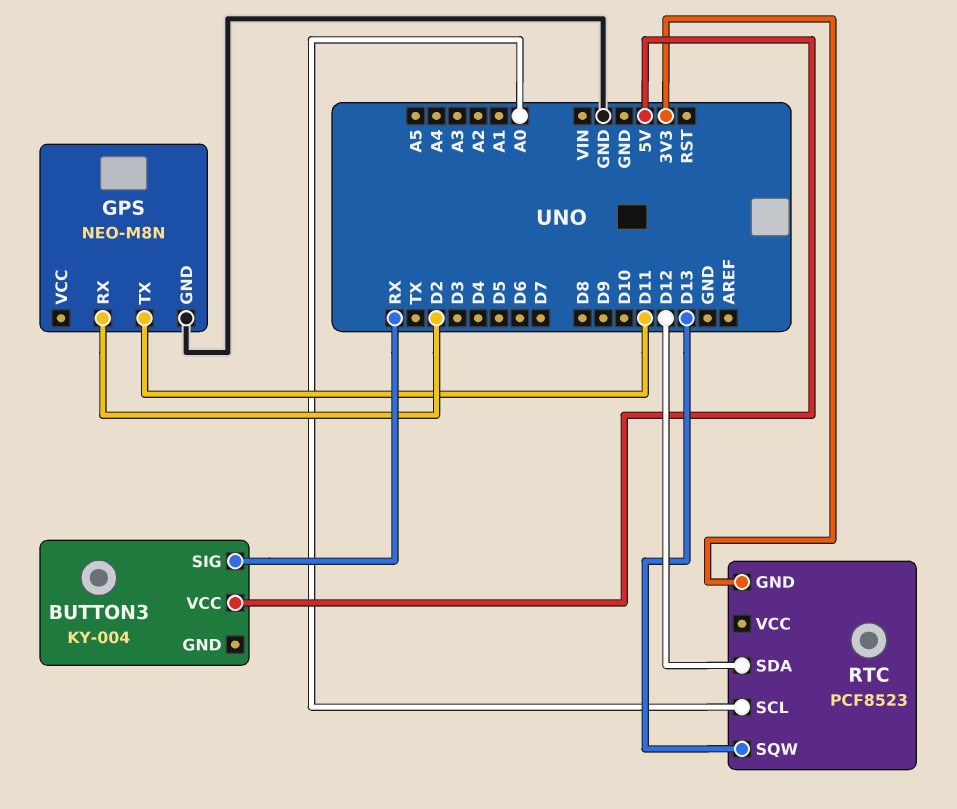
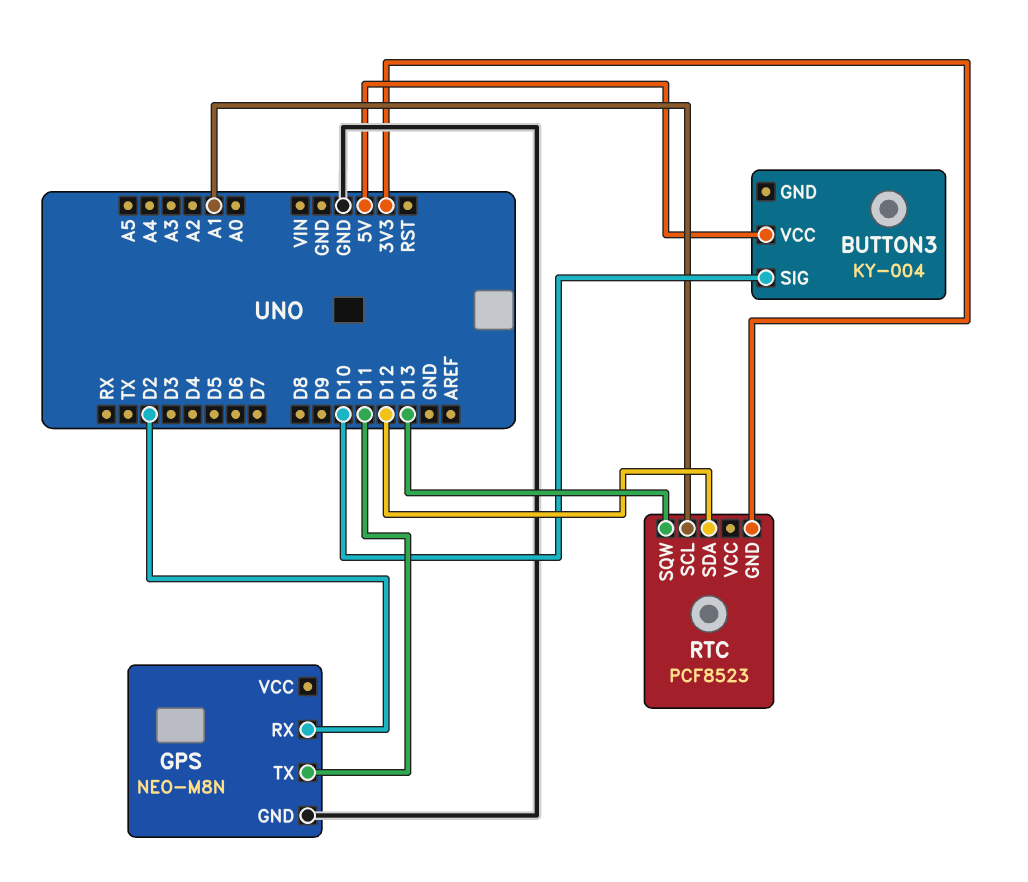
BUTTON3 pin SIG: RX -> D10
RTC pin SCL: A0 -> A1

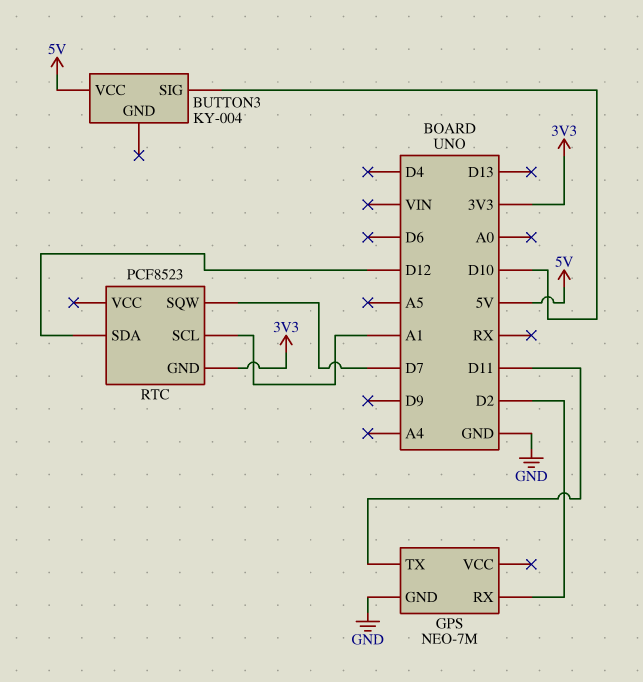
GPS: NEO-M8N -> NEO-7M
RTC pin SQW: D13 -> D7

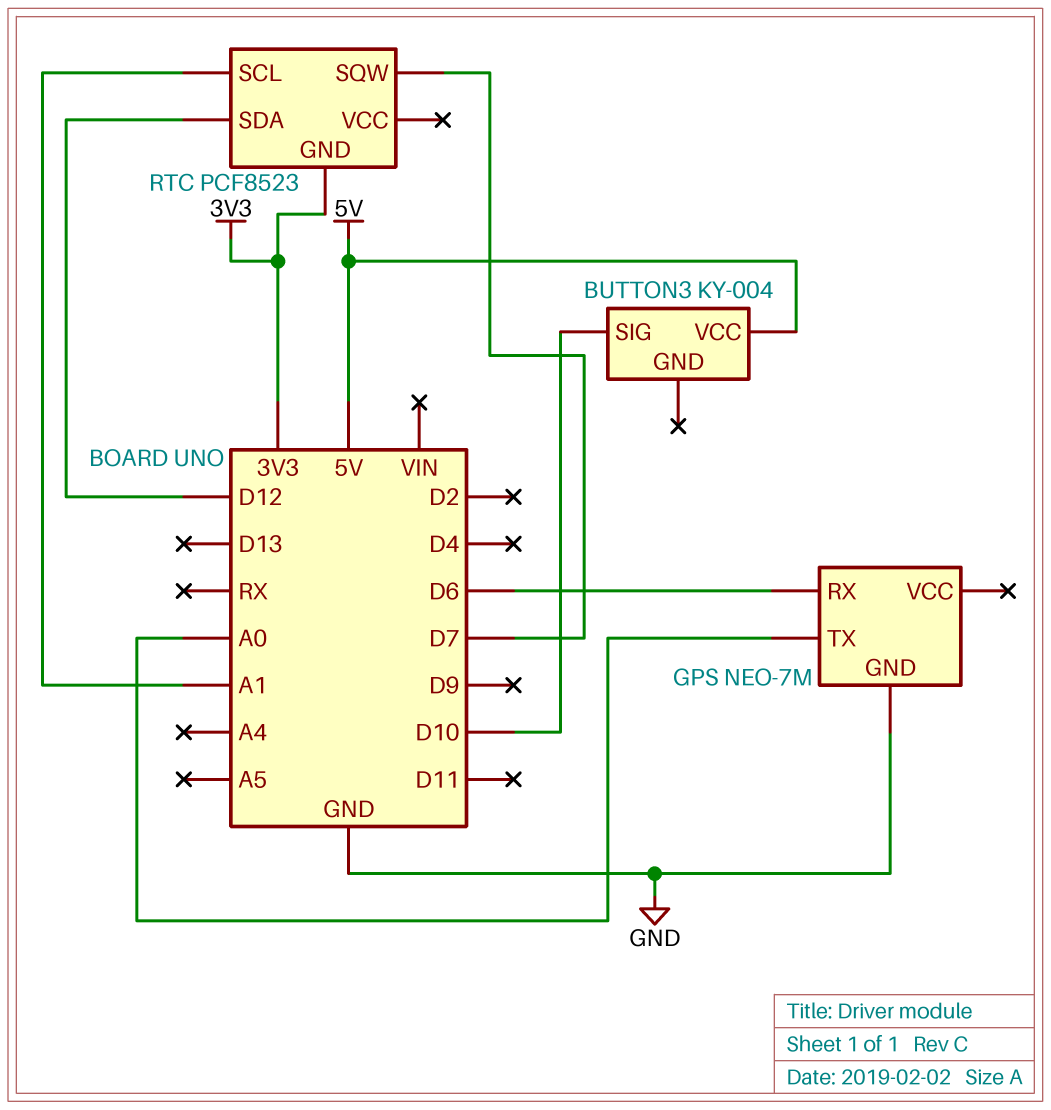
GPS pin RX: D2 -> D6
GPS pin TX: D11 -> A0

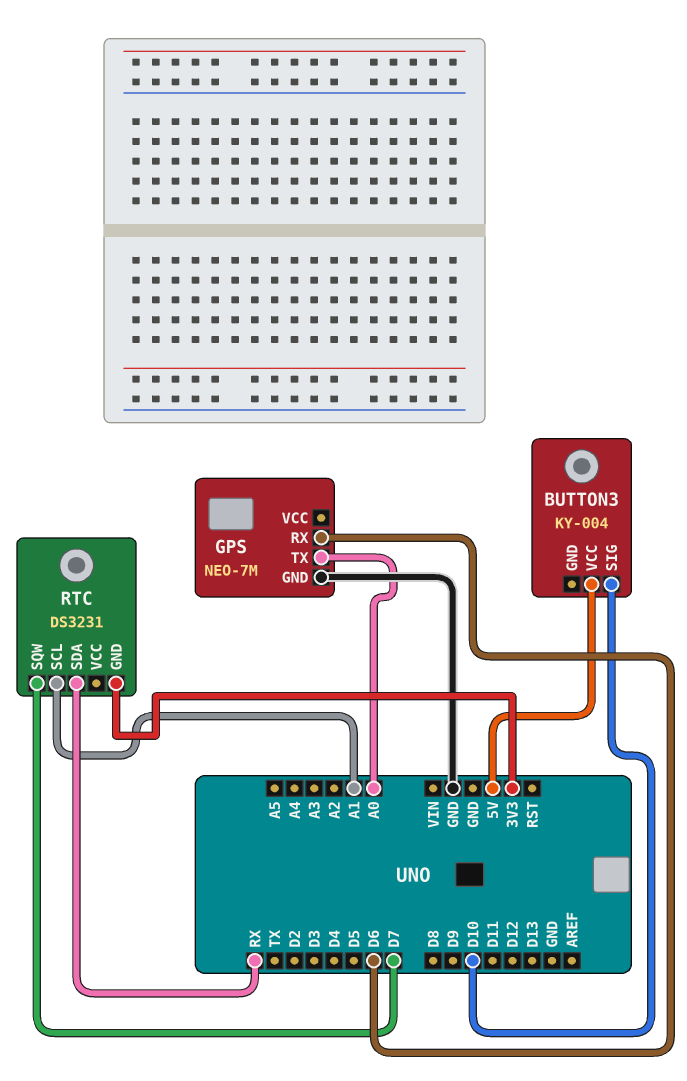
RTC: PCF8523 -> DS3231
RTC pin SDA: D12 -> RX

